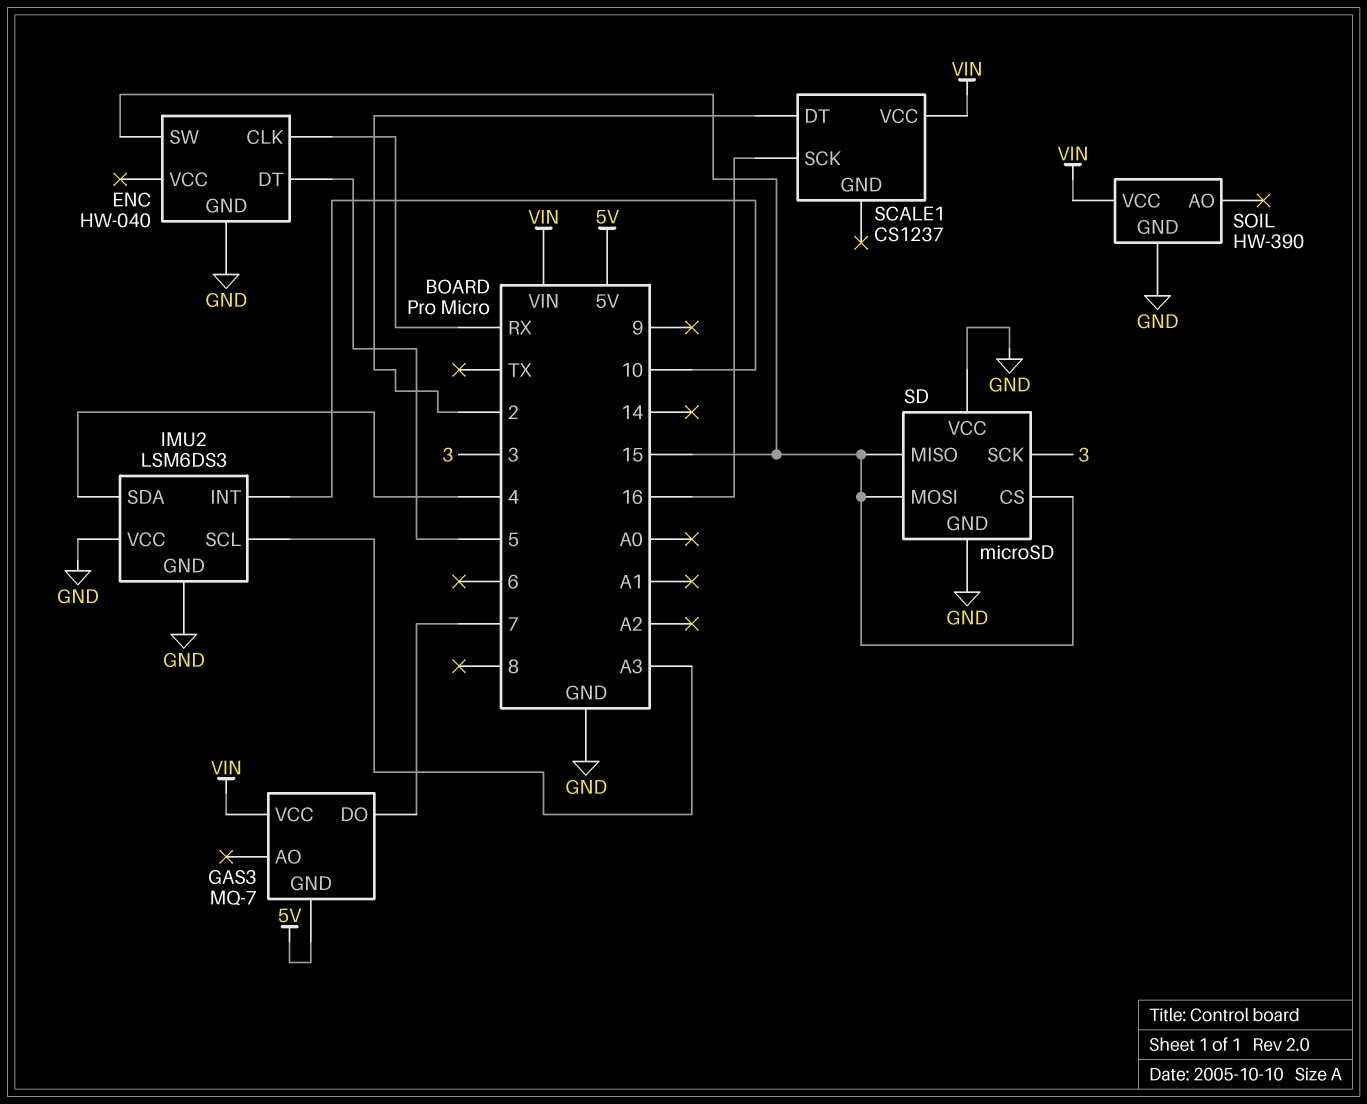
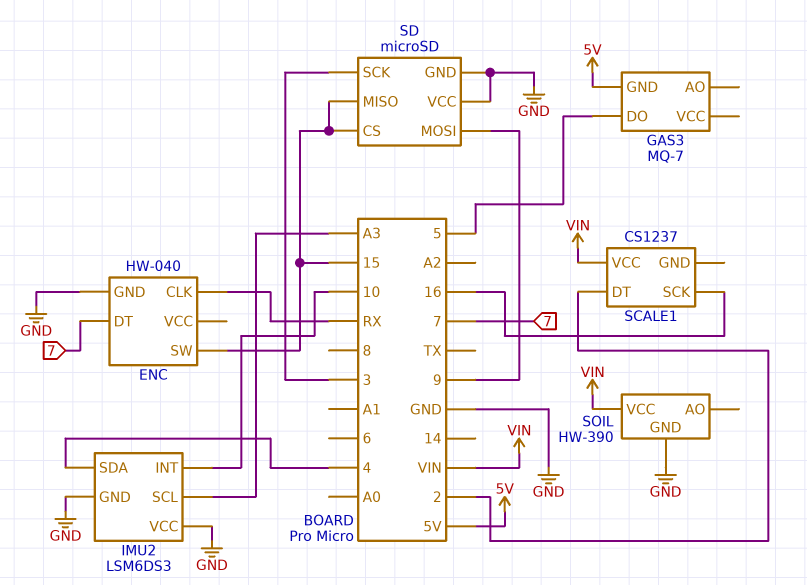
ENC pin DT: 5 -> 7
GAS3 pin DO: 7 -> 5
GAS3 pin VCC: VIN -> none
SD pin MOSI: 15 -> 9

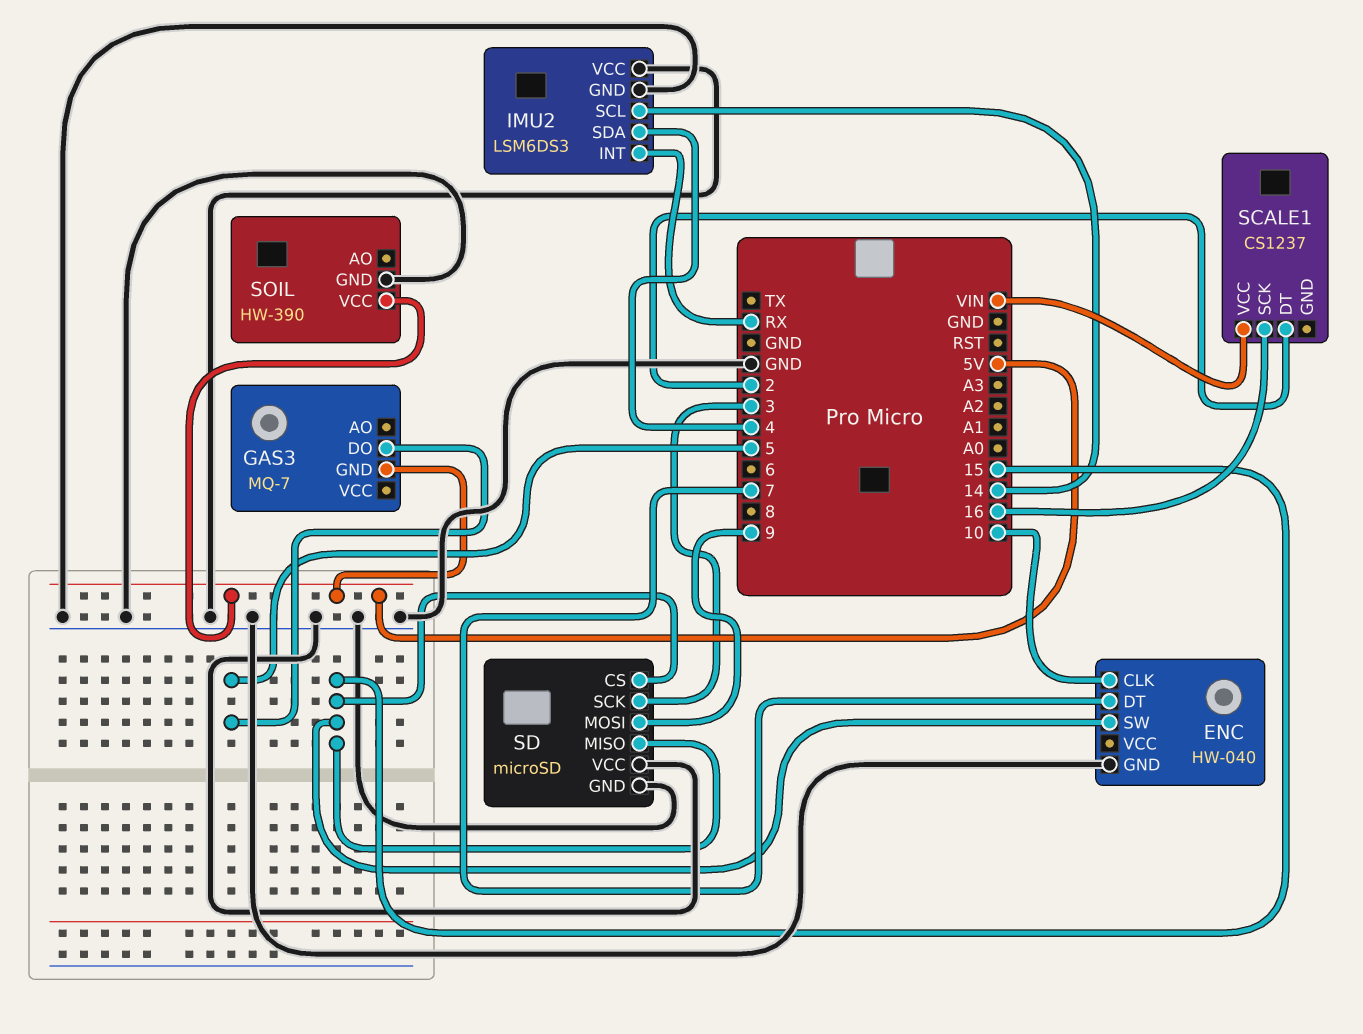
ENC pin CLK: RX -> 10
IMU2 pin INT: 10 -> RX
IMU2 pin SCL: A3 -> 14
SOIL pin VCC: VIN -> 5V

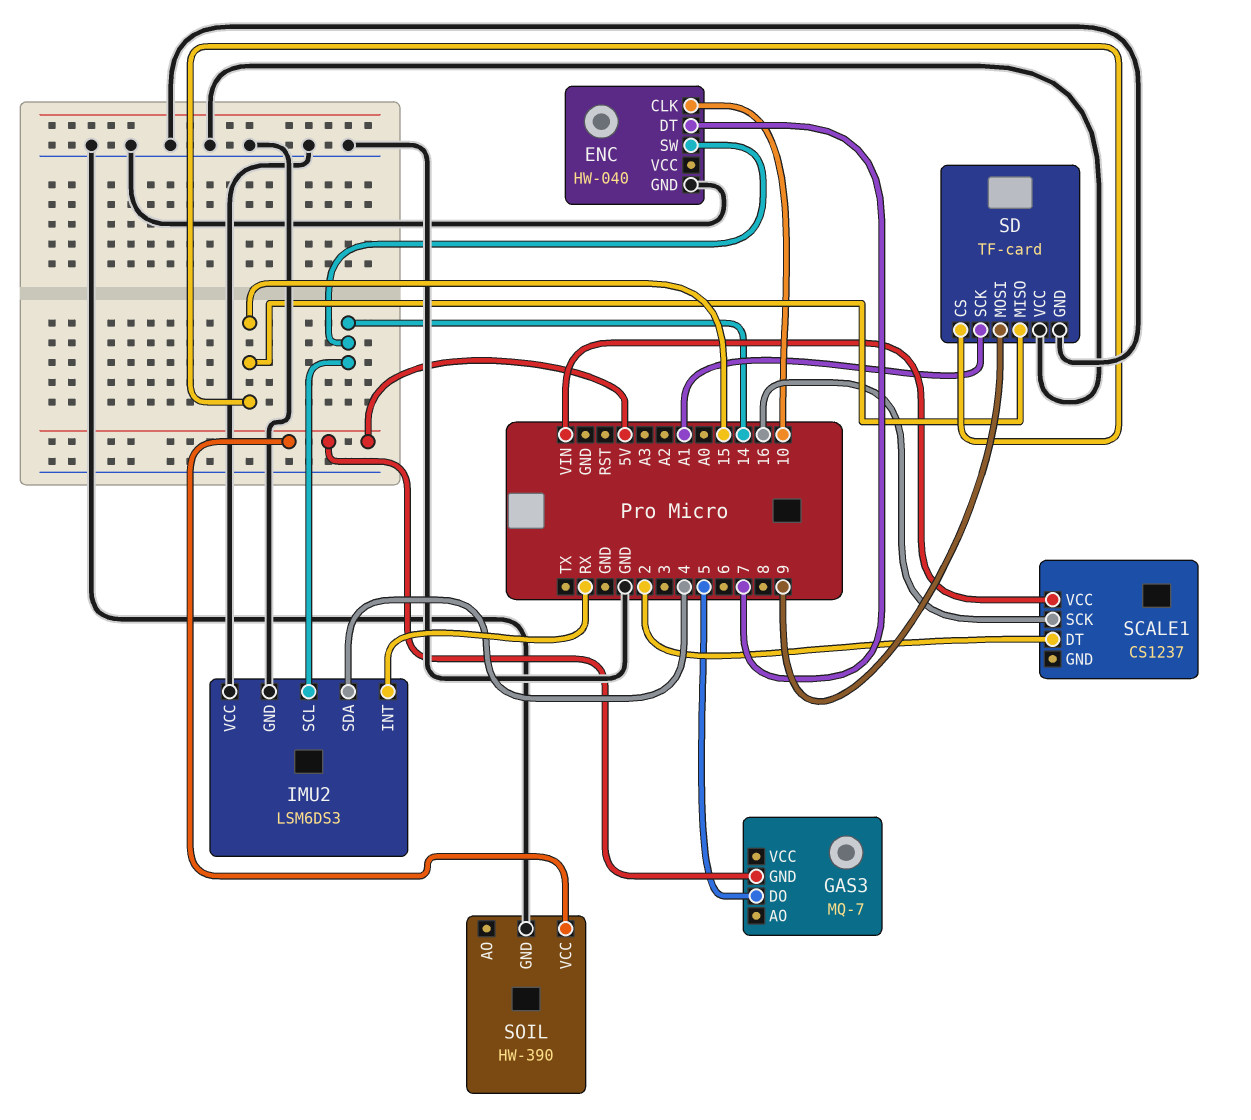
ENC pin SW: 15 -> 14
SD: microSD -> TF-card
SD pin SCK: 3 -> A1

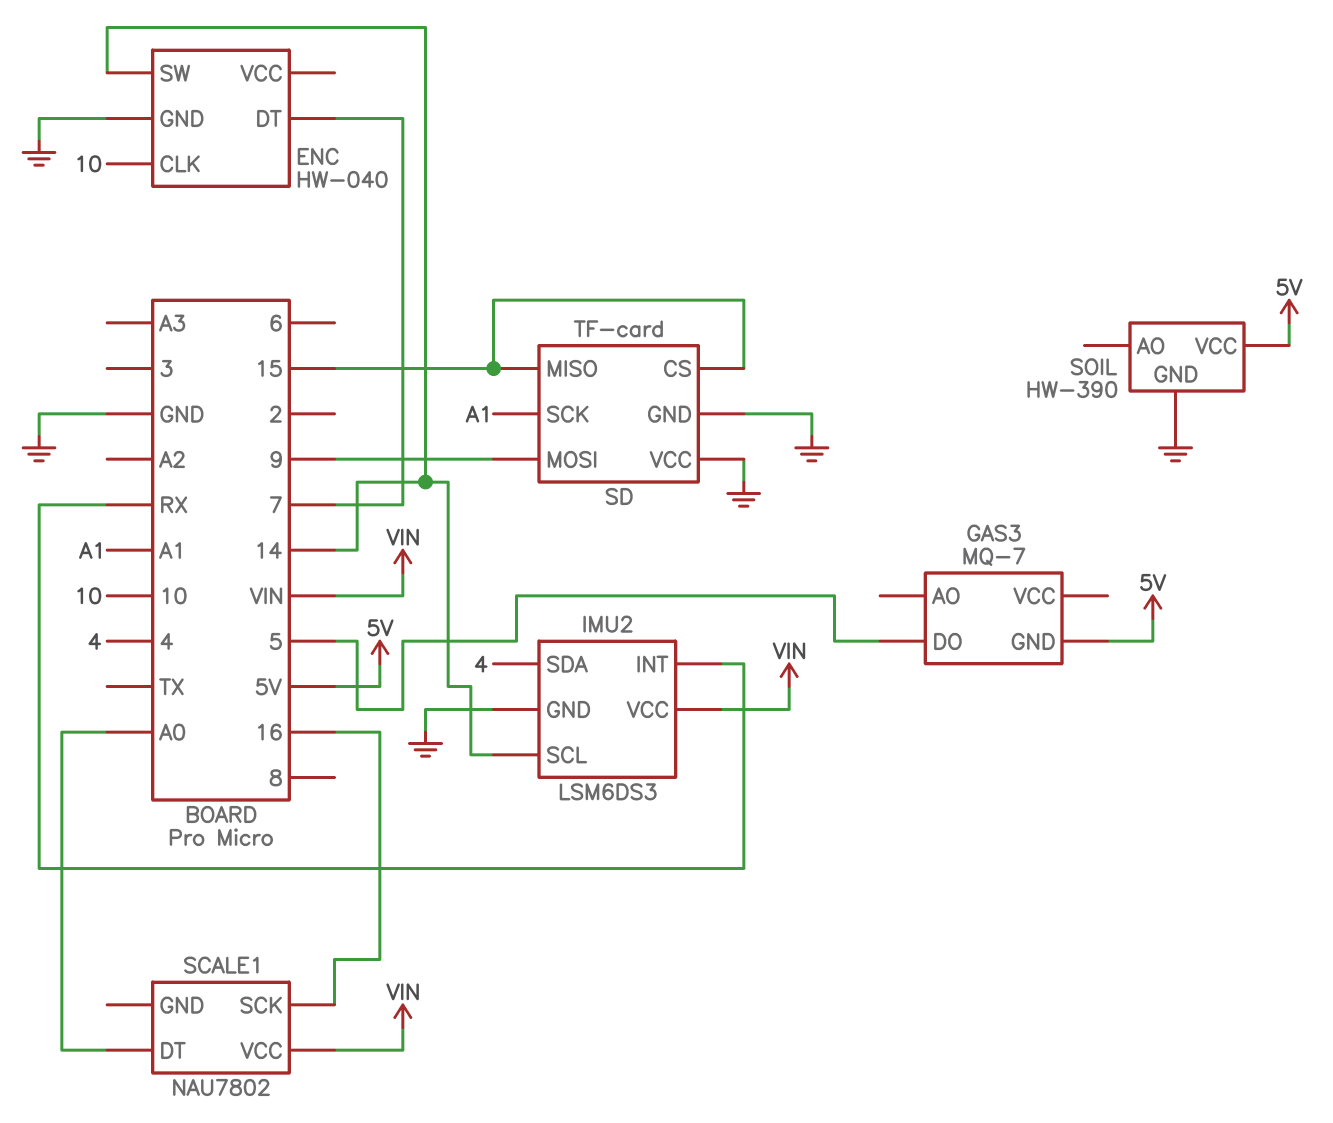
IMU2 pin VCC: GND -> VIN
SCALE1: CS1237 -> NAU7802
SCALE1 pin DT: 2 -> A0

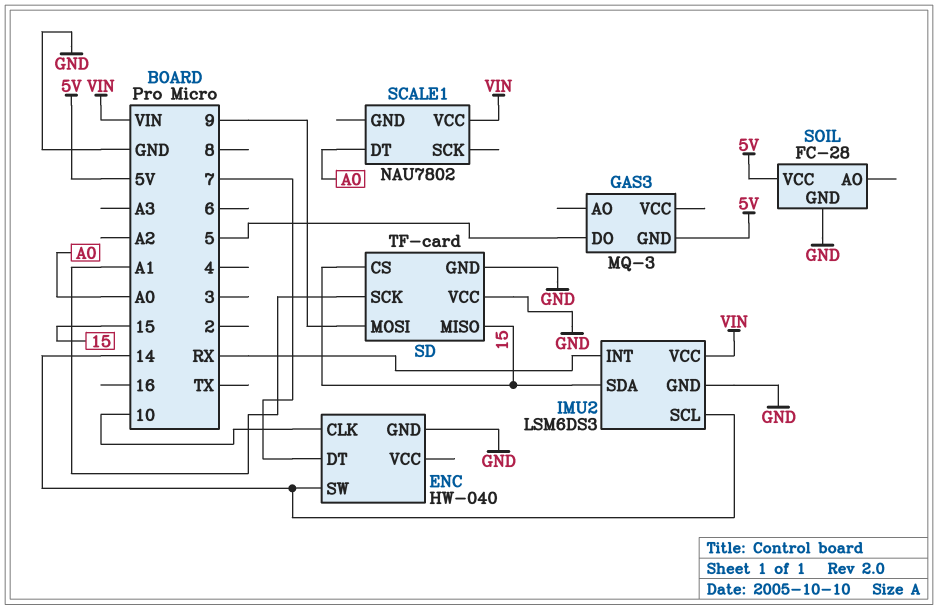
GAS3: MQ-7 -> MQ-3
IMU2 pin SDA: 4 -> 15
SCALE1 pin SCK: 16 -> none
SOIL: HW-390 -> FC-28

